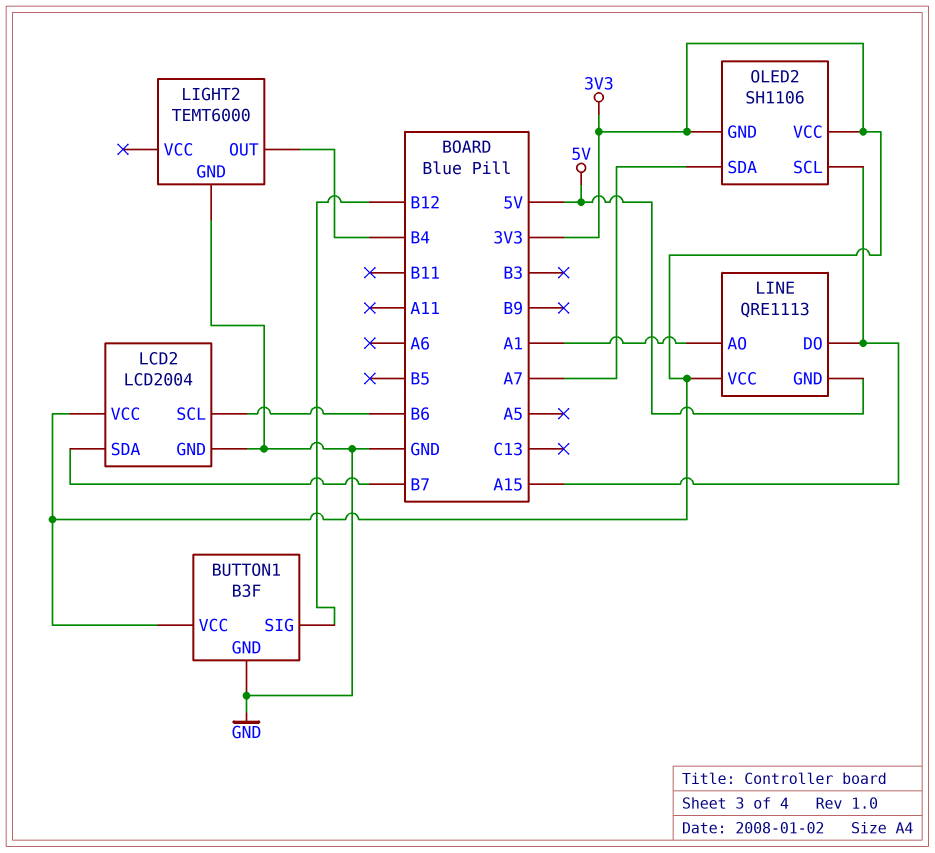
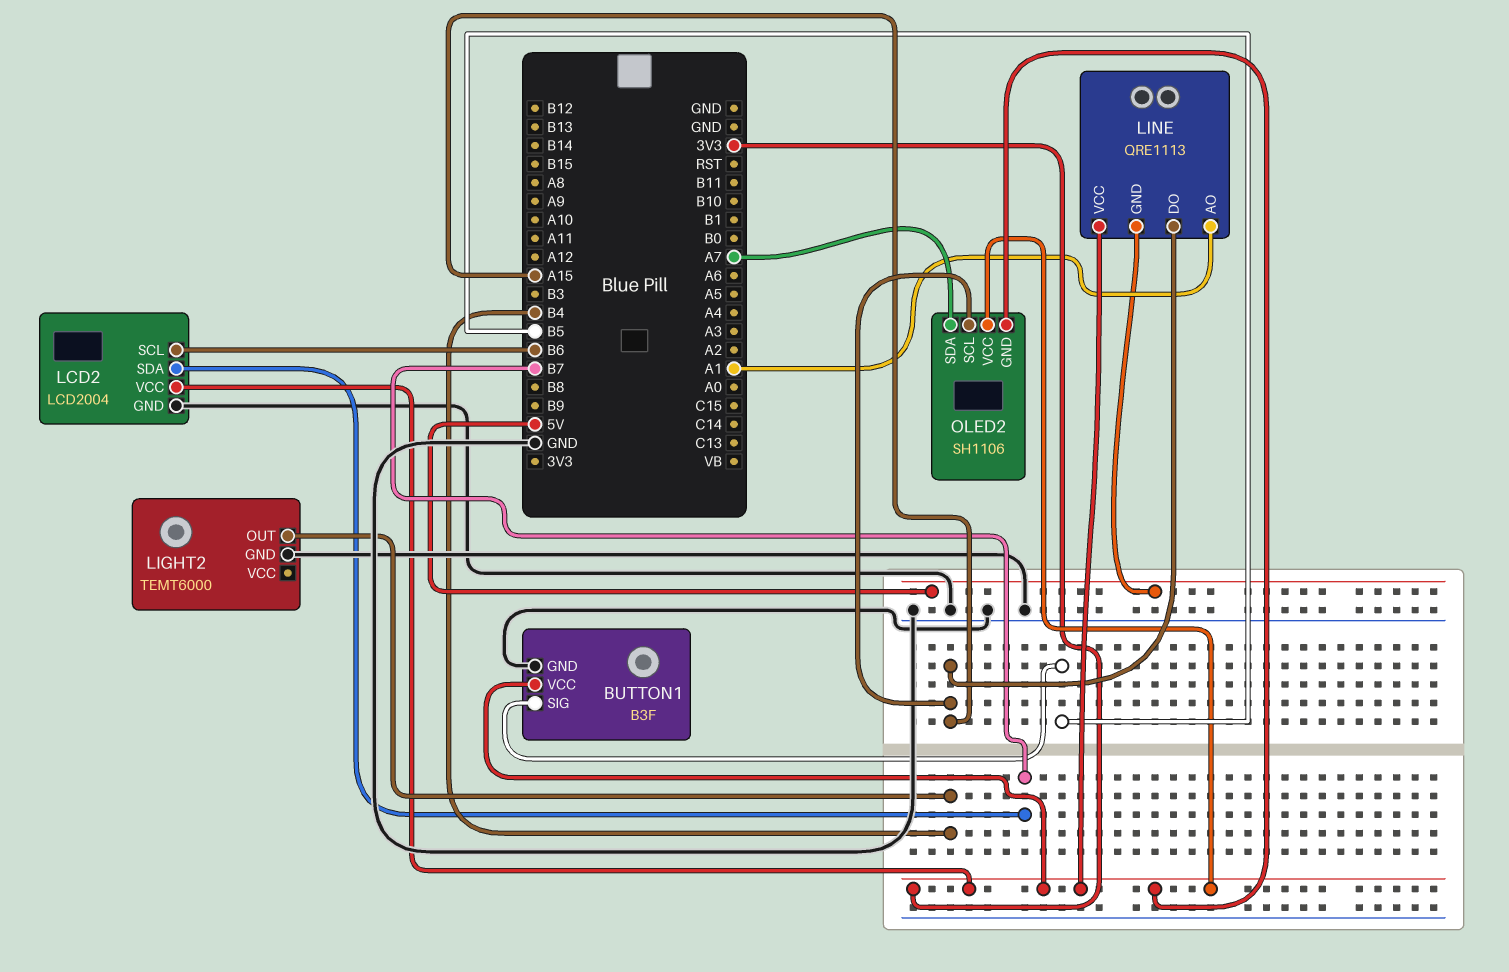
BUTTON1 pin SIG: B12 -> B5

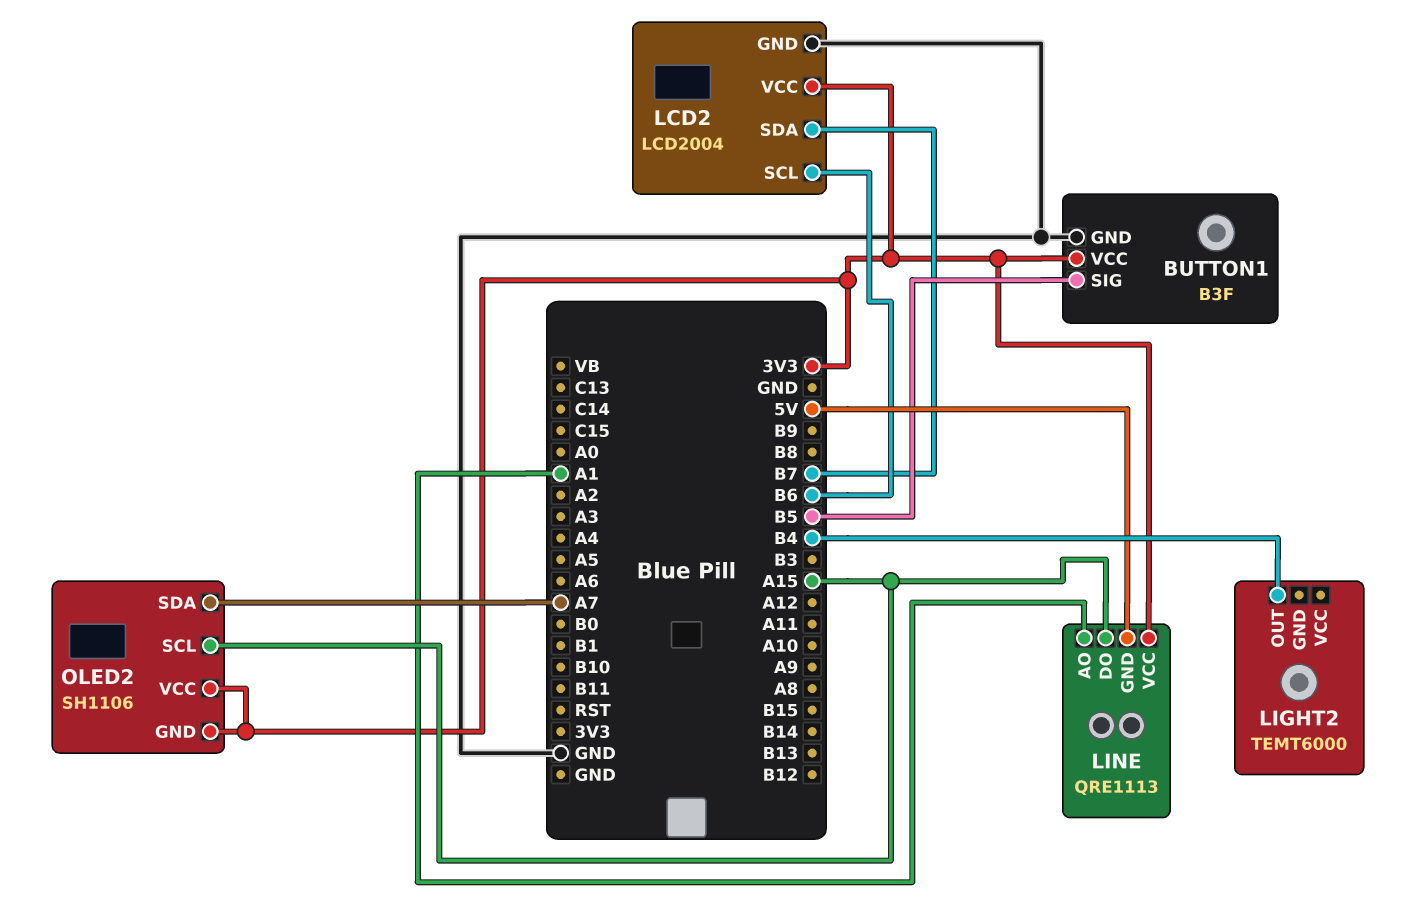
LIGHT2 pin GND: GND -> none

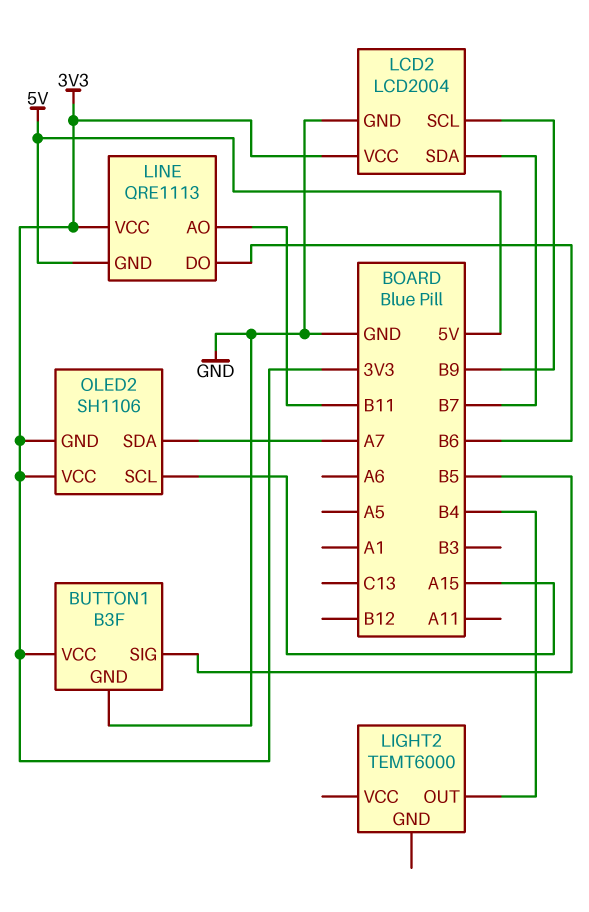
LCD2 pin SCL: B6 -> B9
LINE pin AO: A1 -> B11
LINE pin DO: A15 -> B6

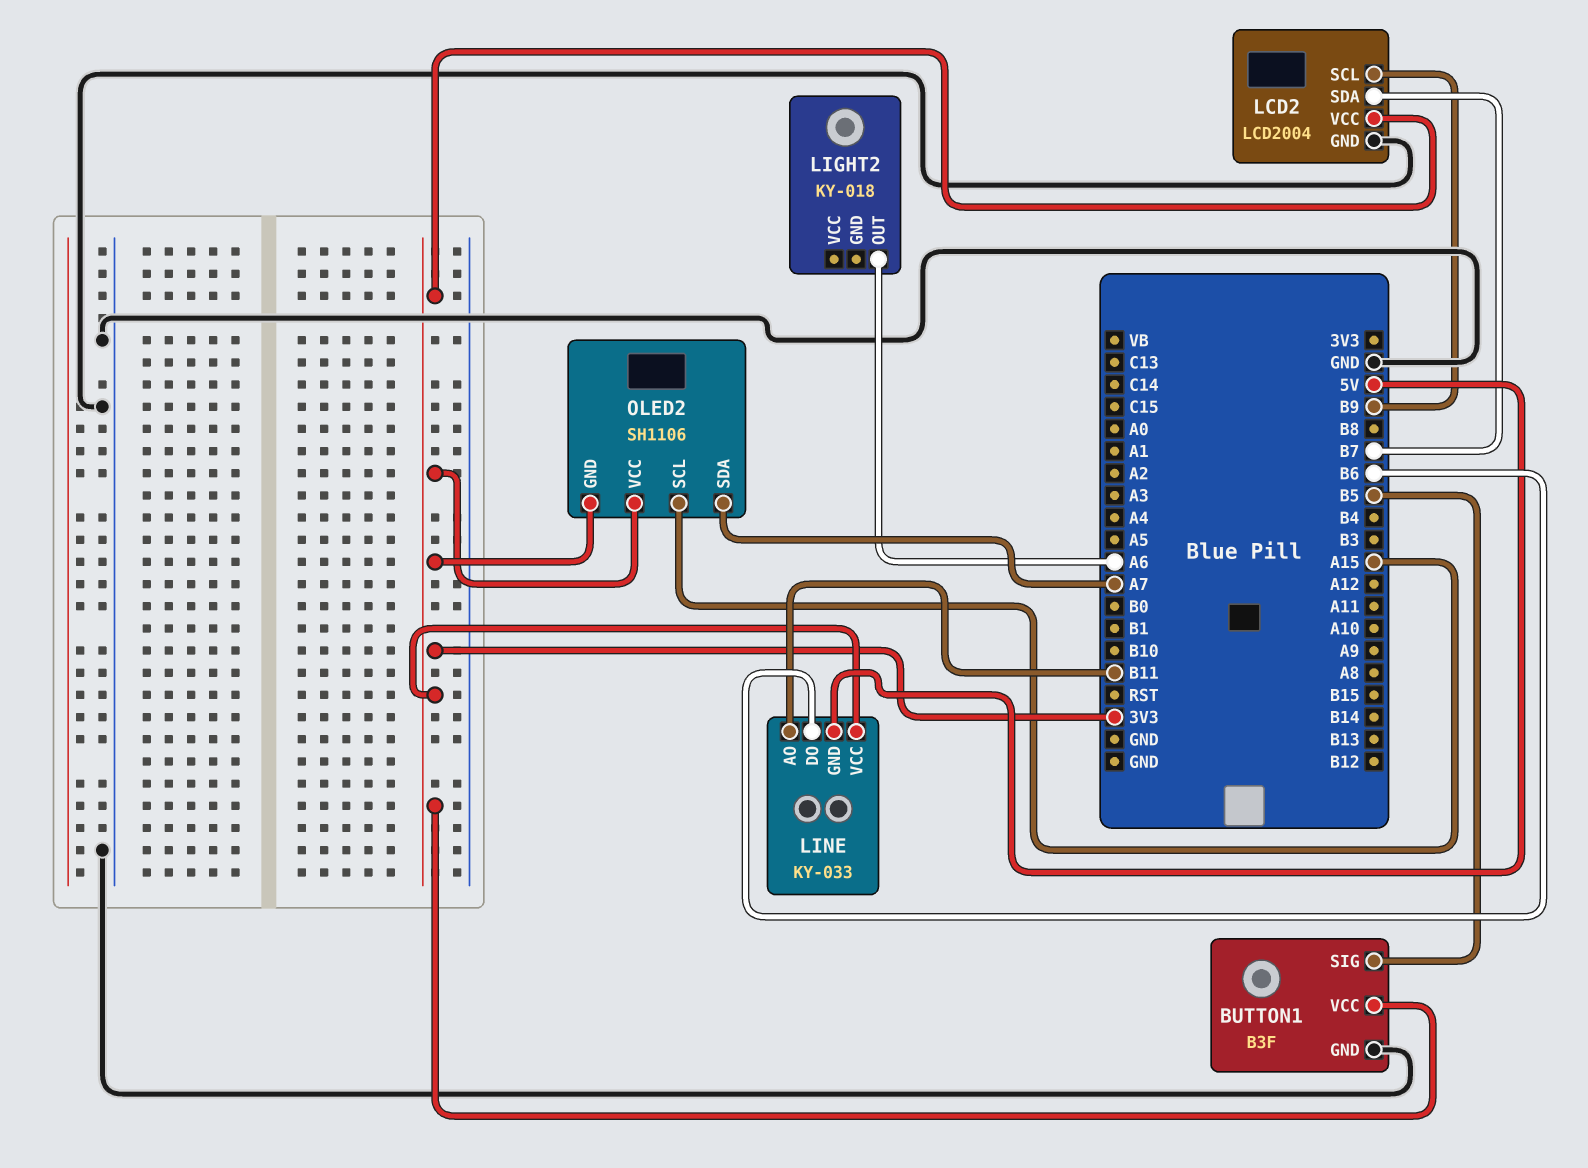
LIGHT2: TEMT6000 -> KY-018
LIGHT2 pin OUT: B4 -> A6
LINE: QRE1113 -> KY-033

